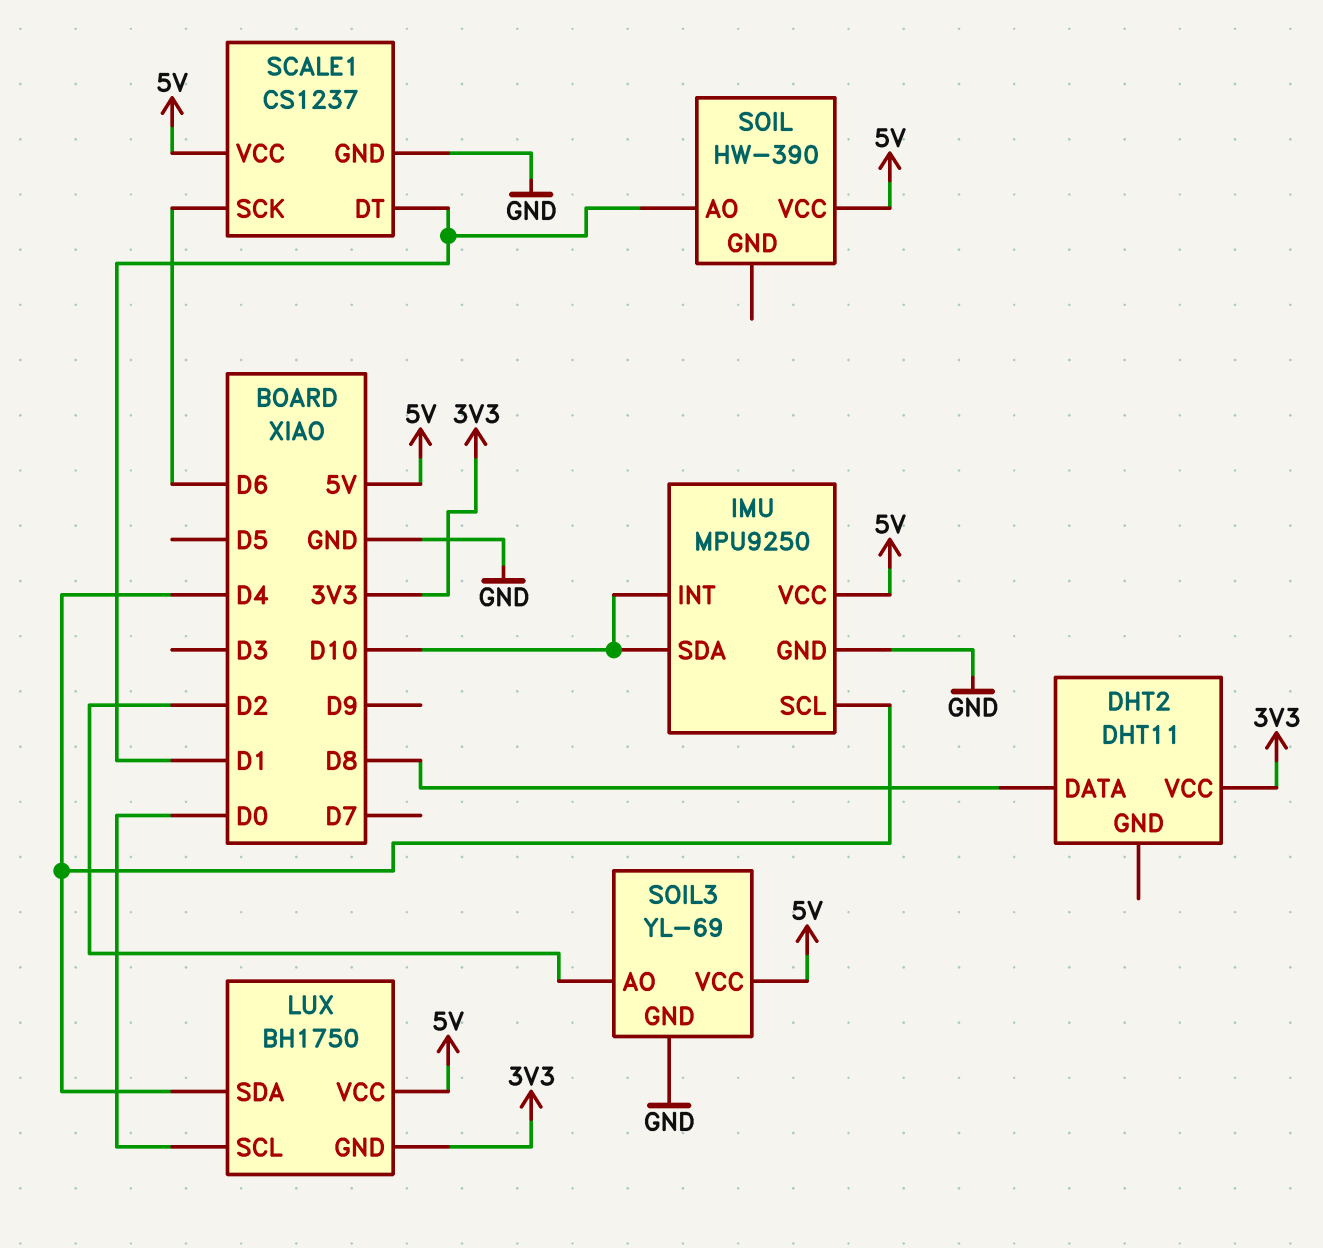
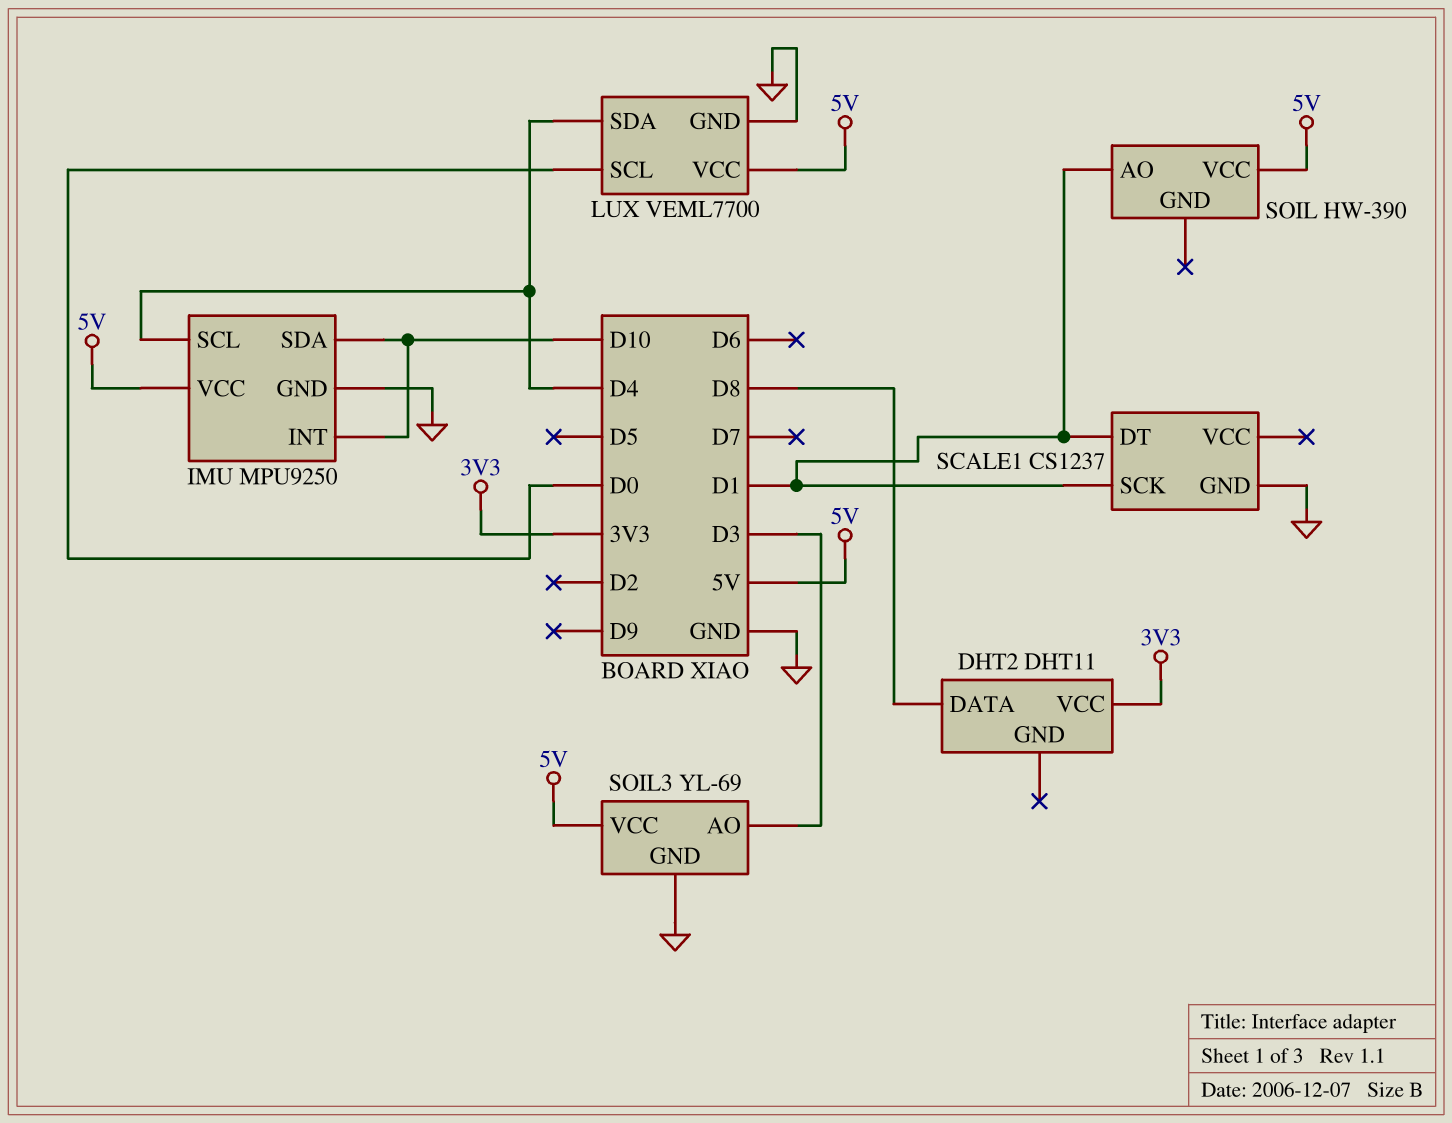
LUX: BH1750 -> VEML7700
LUX pin GND: 3V3 -> GND
SCALE1 pin SCK: D6 -> D1
SCALE1 pin VCC: 5V -> none
SOIL3 pin AO: D2 -> D3

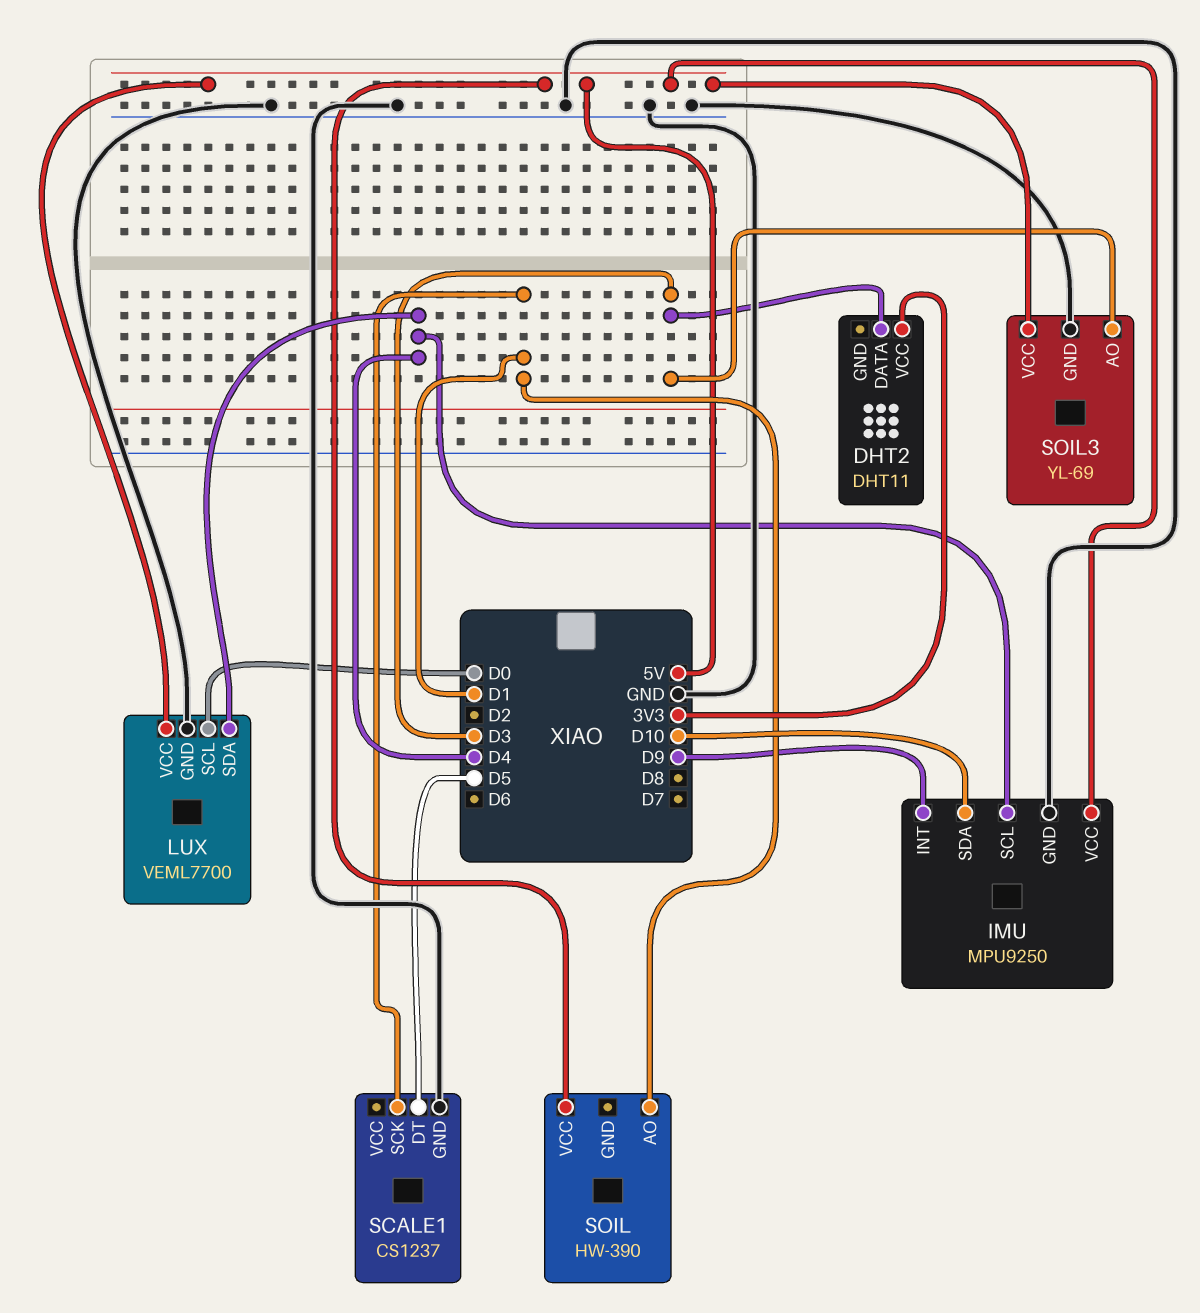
DHT2 pin DATA: D8 -> D3
IMU pin INT: D10 -> D9
SCALE1 pin DT: D1 -> D5

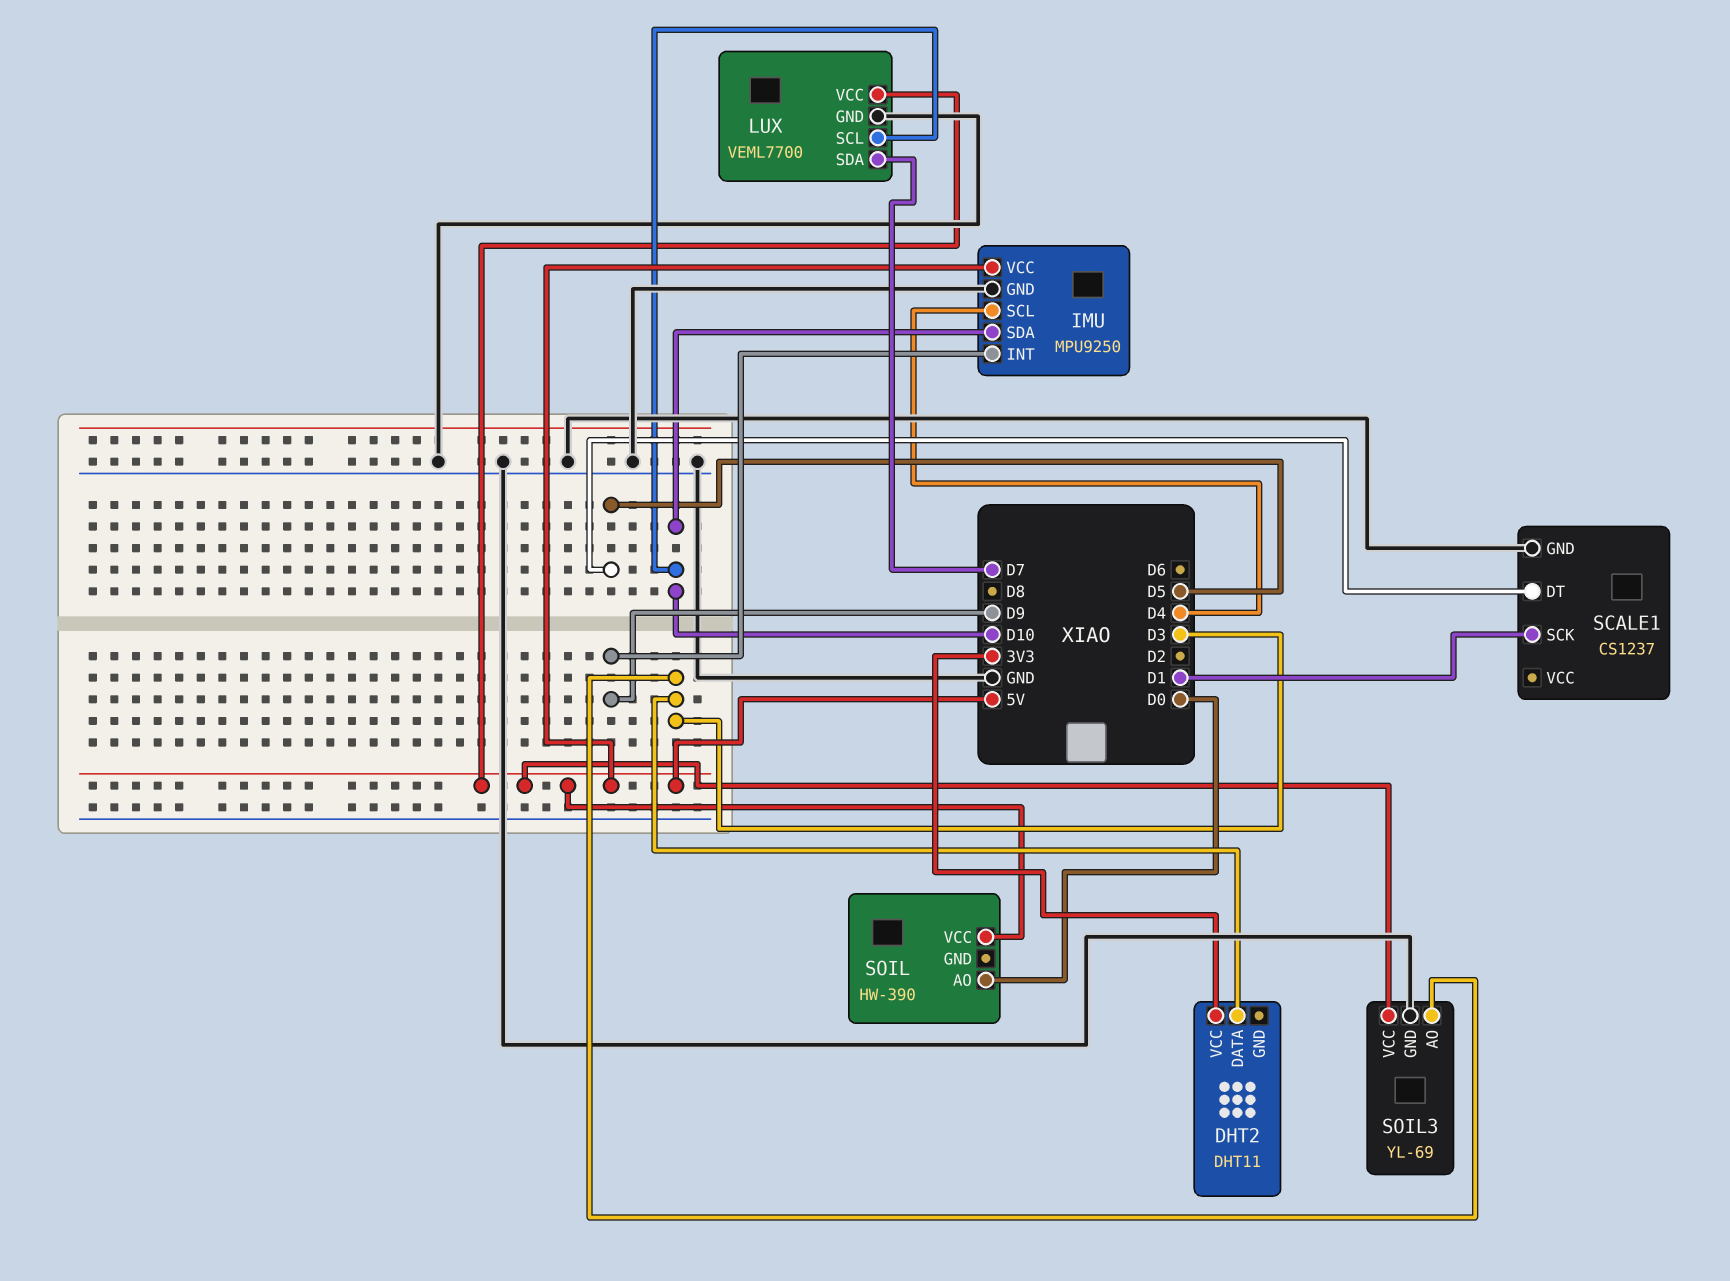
LUX pin SCL: D0 -> D10
LUX pin SDA: D4 -> D7
SOIL pin AO: D1 -> D0

